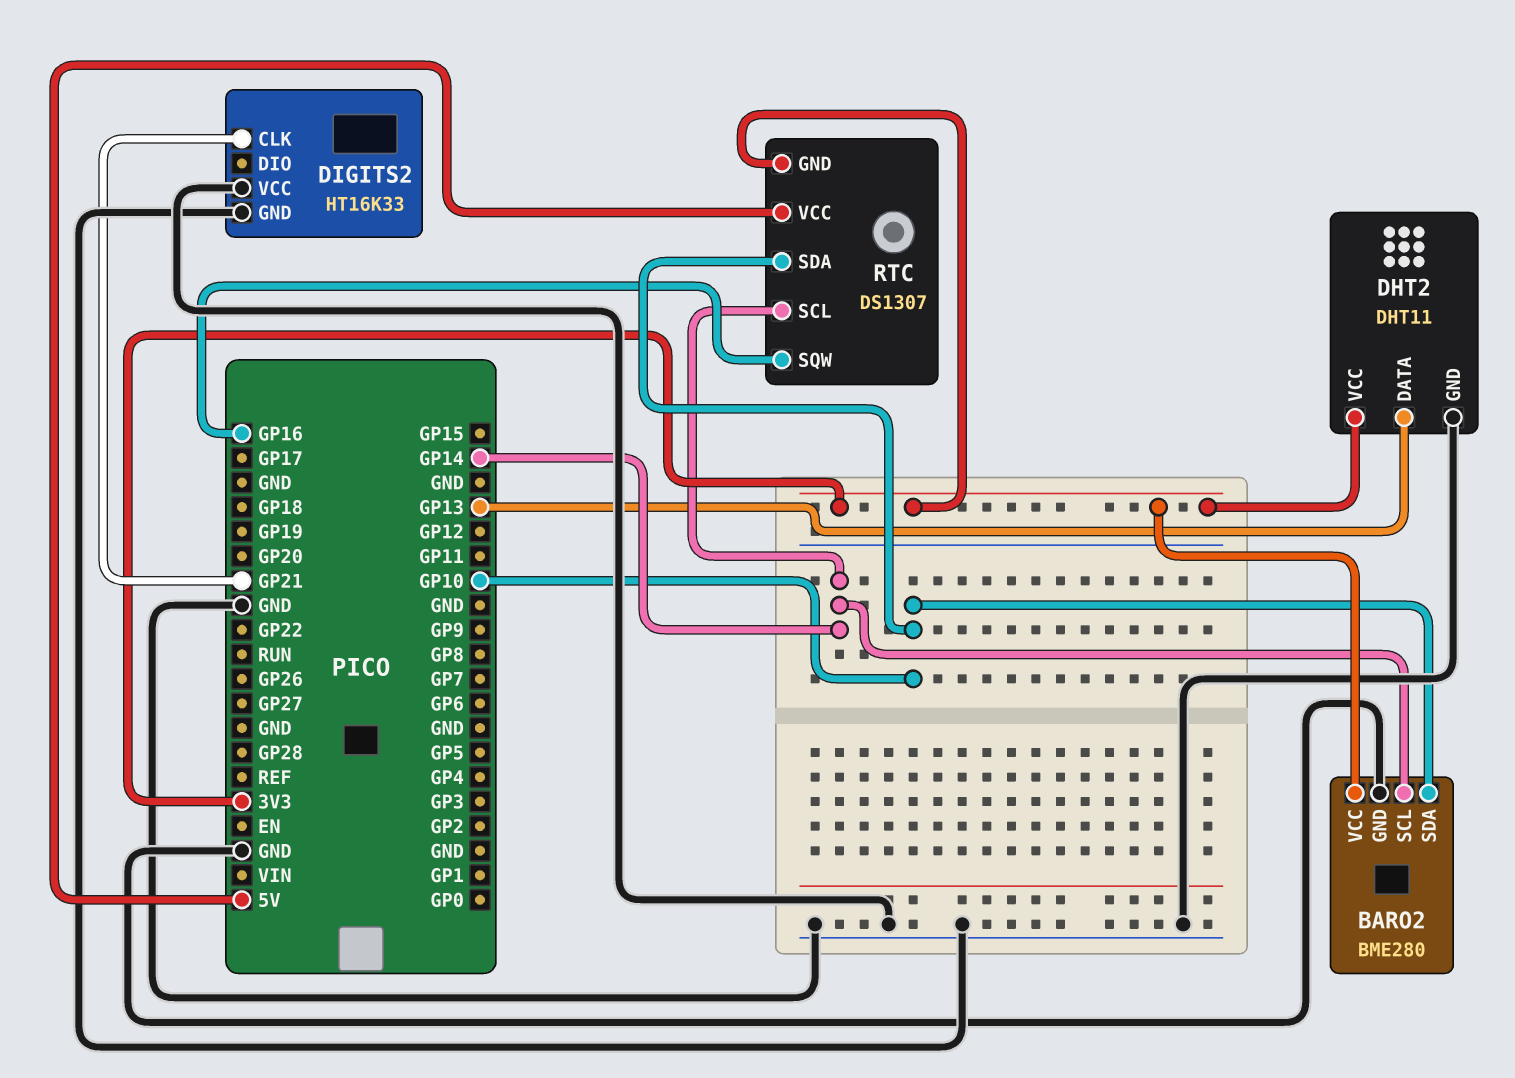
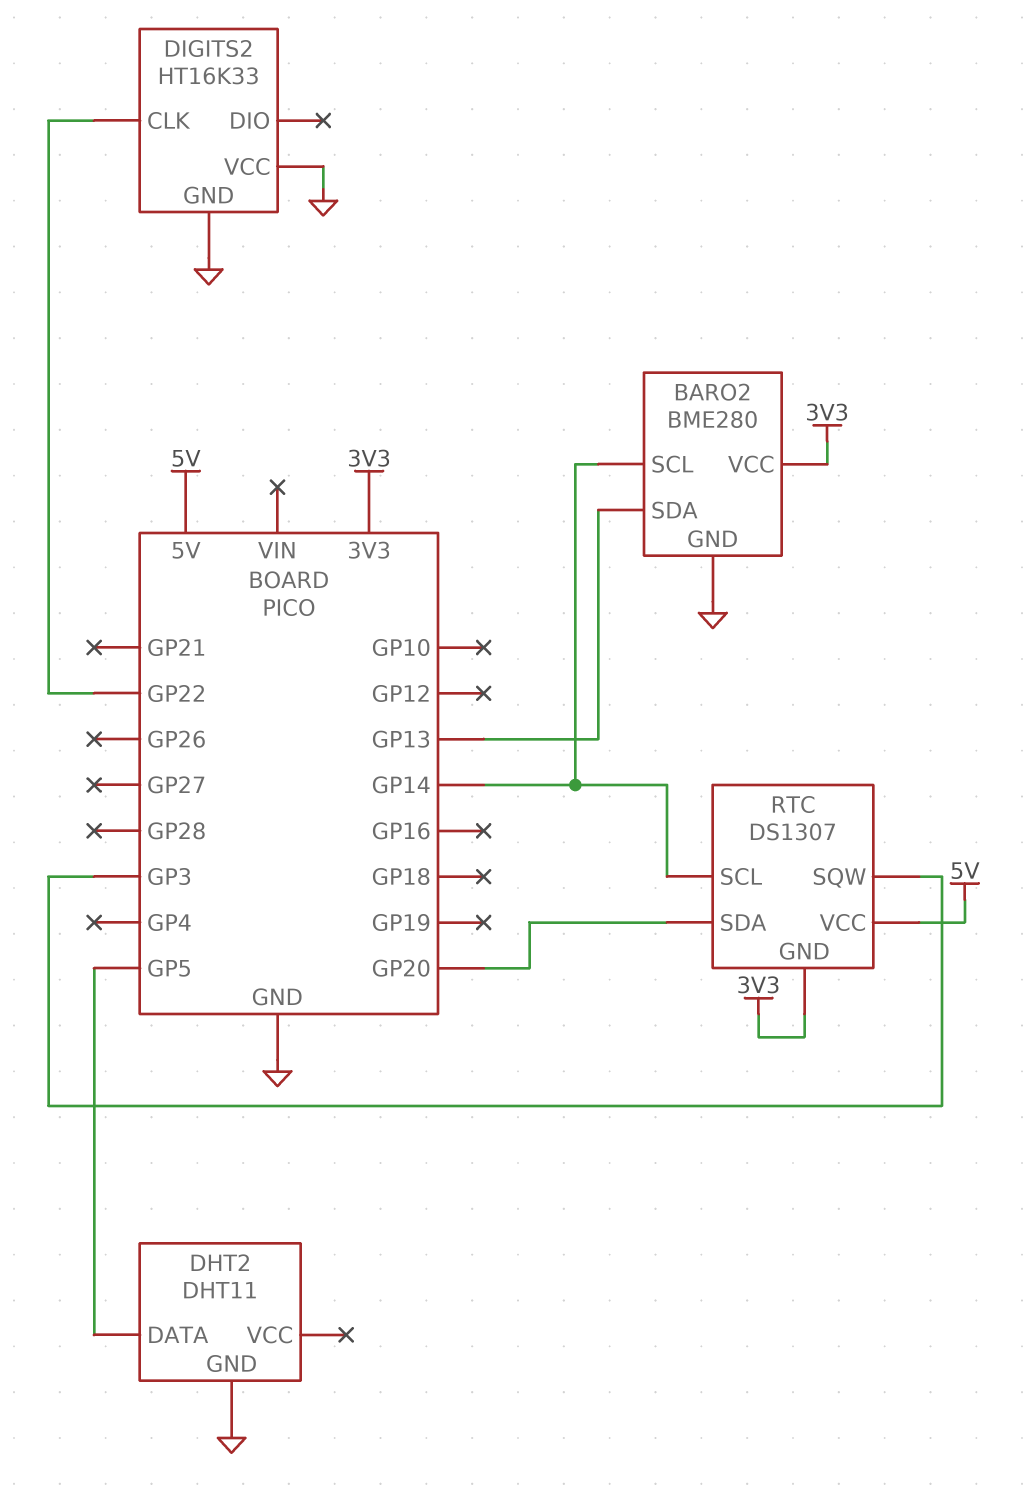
BARO2 pin SDA: GP10 -> GP13
DHT2 pin DATA: GP13 -> GP5
DHT2 pin VCC: 3V3 -> none
DIGITS2 pin CLK: GP21 -> GP22
RTC pin SDA: GP10 -> GP20
RTC pin SQW: GP16 -> GP3

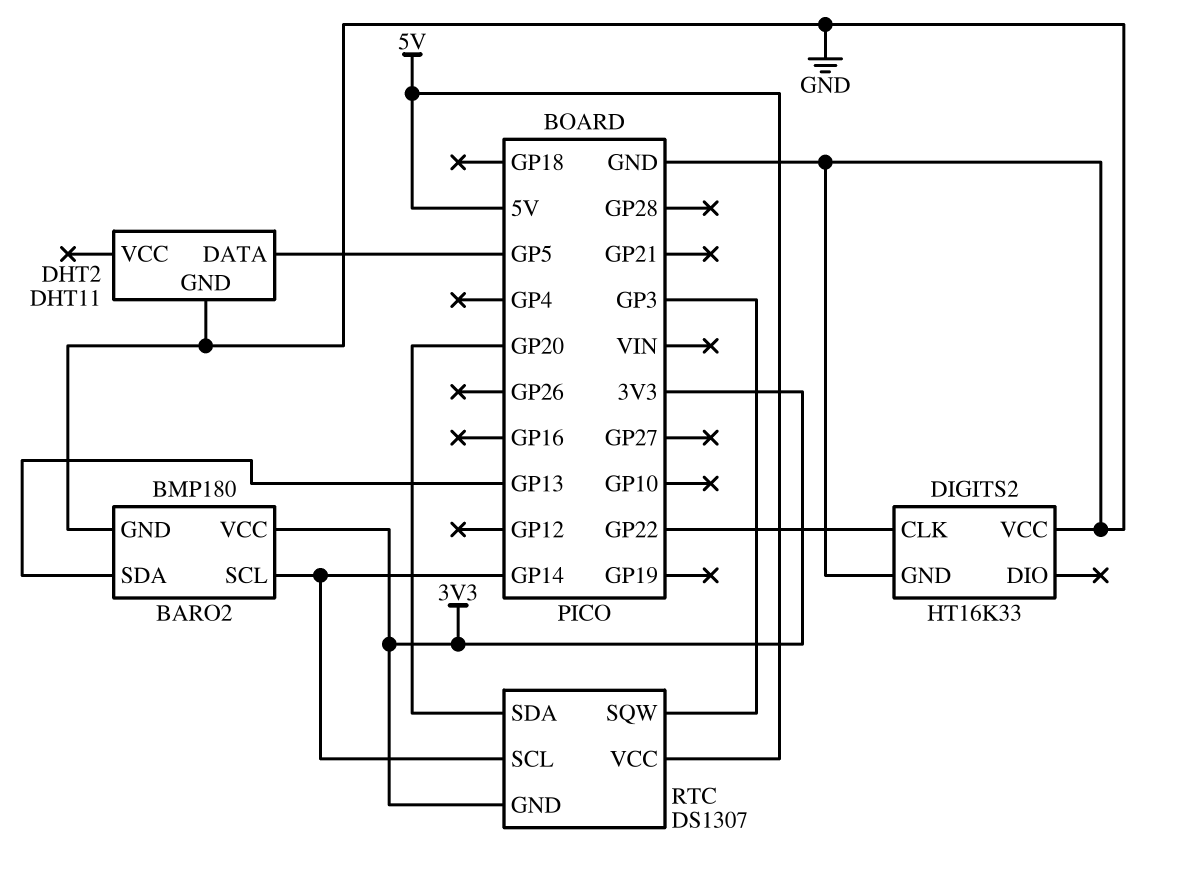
BARO2: BME280 -> BMP180

